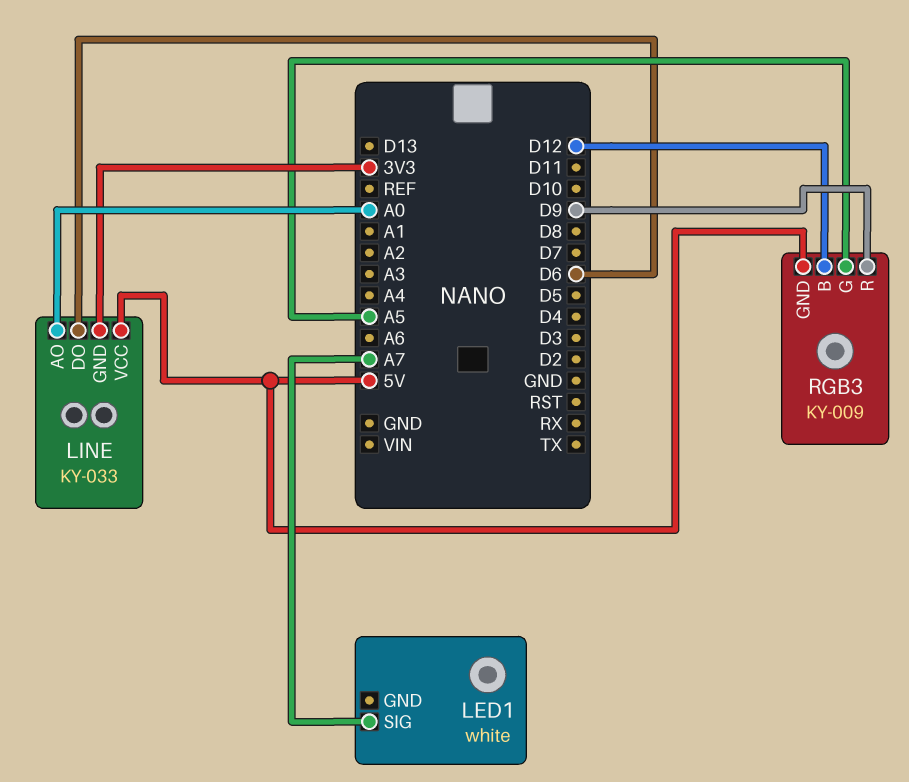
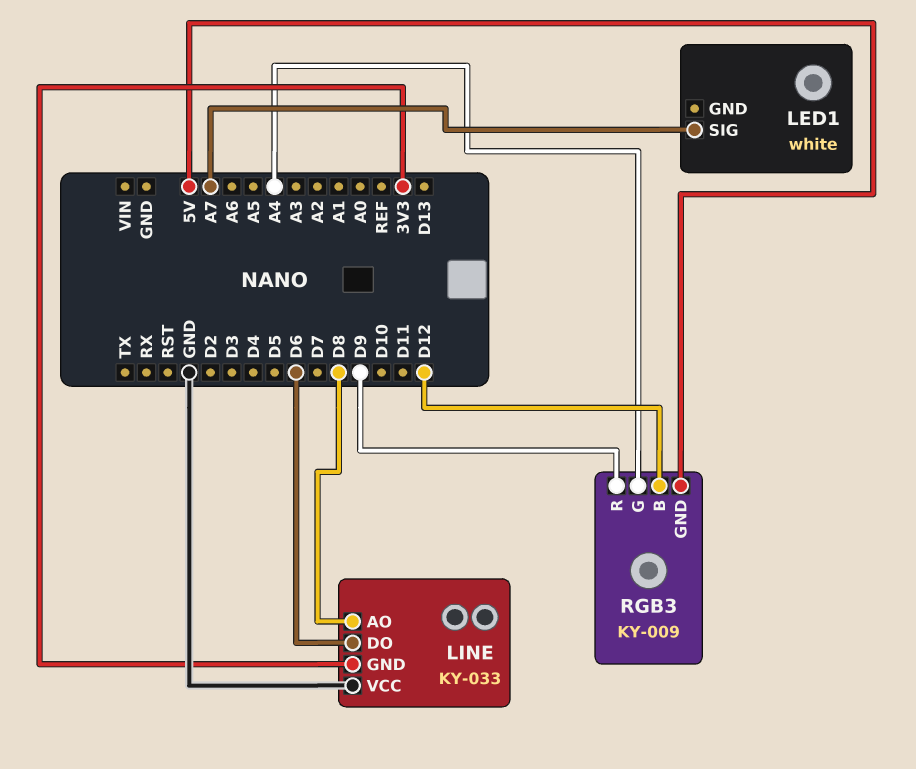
LINE pin AO: A0 -> D8
LINE pin VCC: 5V -> GND
RGB3 pin G: A5 -> A4

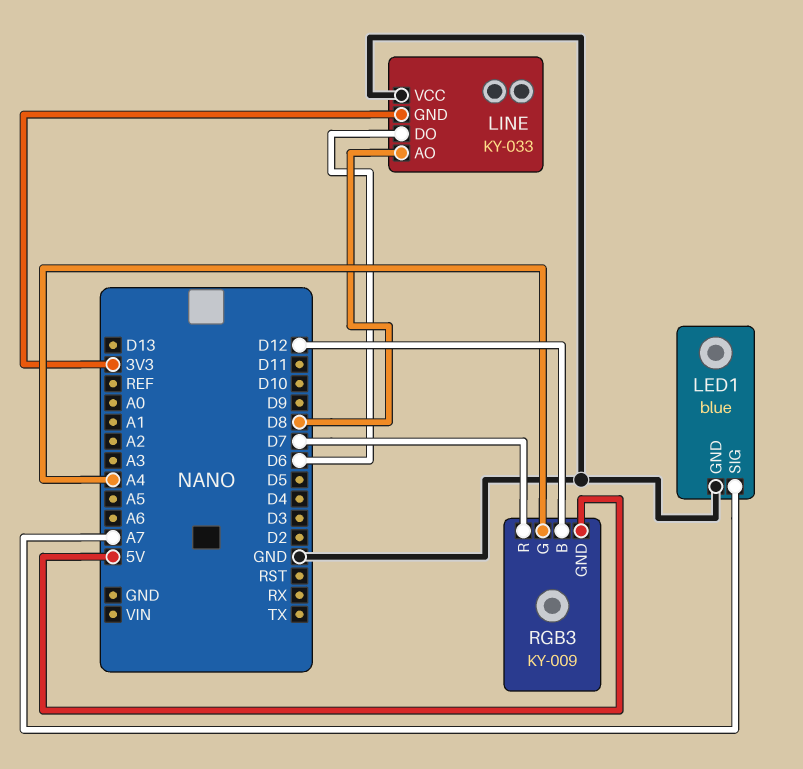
LED1: white -> blue
LED1 pin GND: none -> GND
RGB3 pin R: D9 -> D7

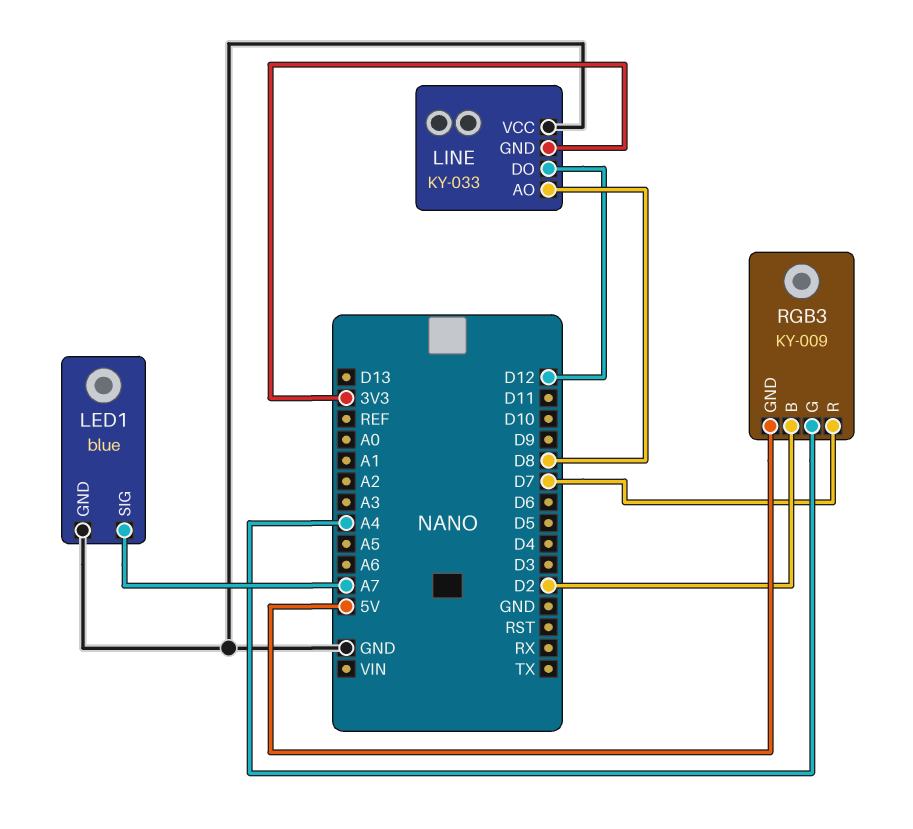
LINE pin DO: D6 -> D12
RGB3 pin B: D12 -> D2

